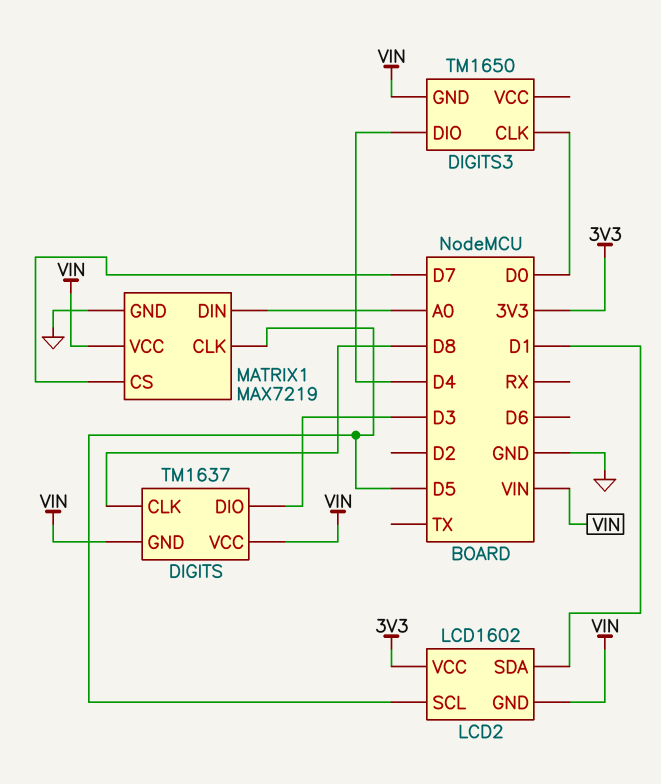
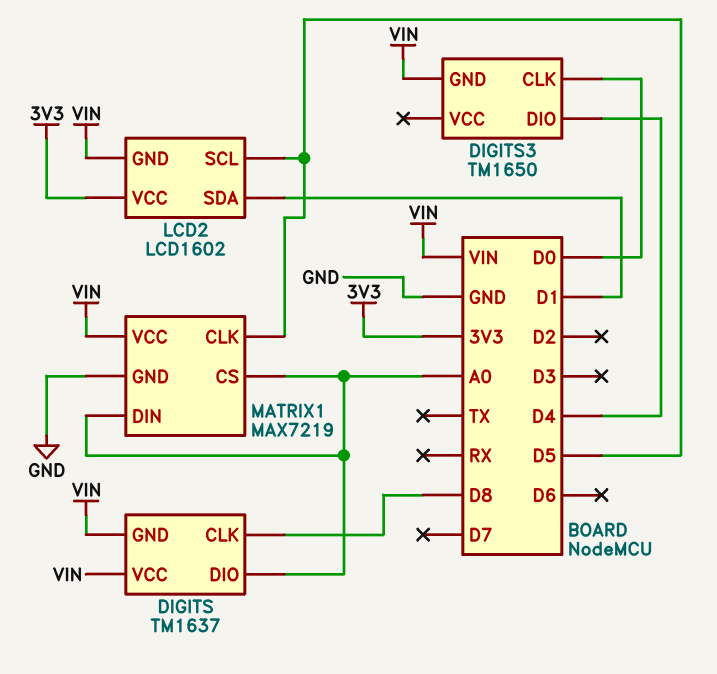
DIGITS pin DIO: D3 -> A0
MATRIX1 pin CS: D7 -> A0

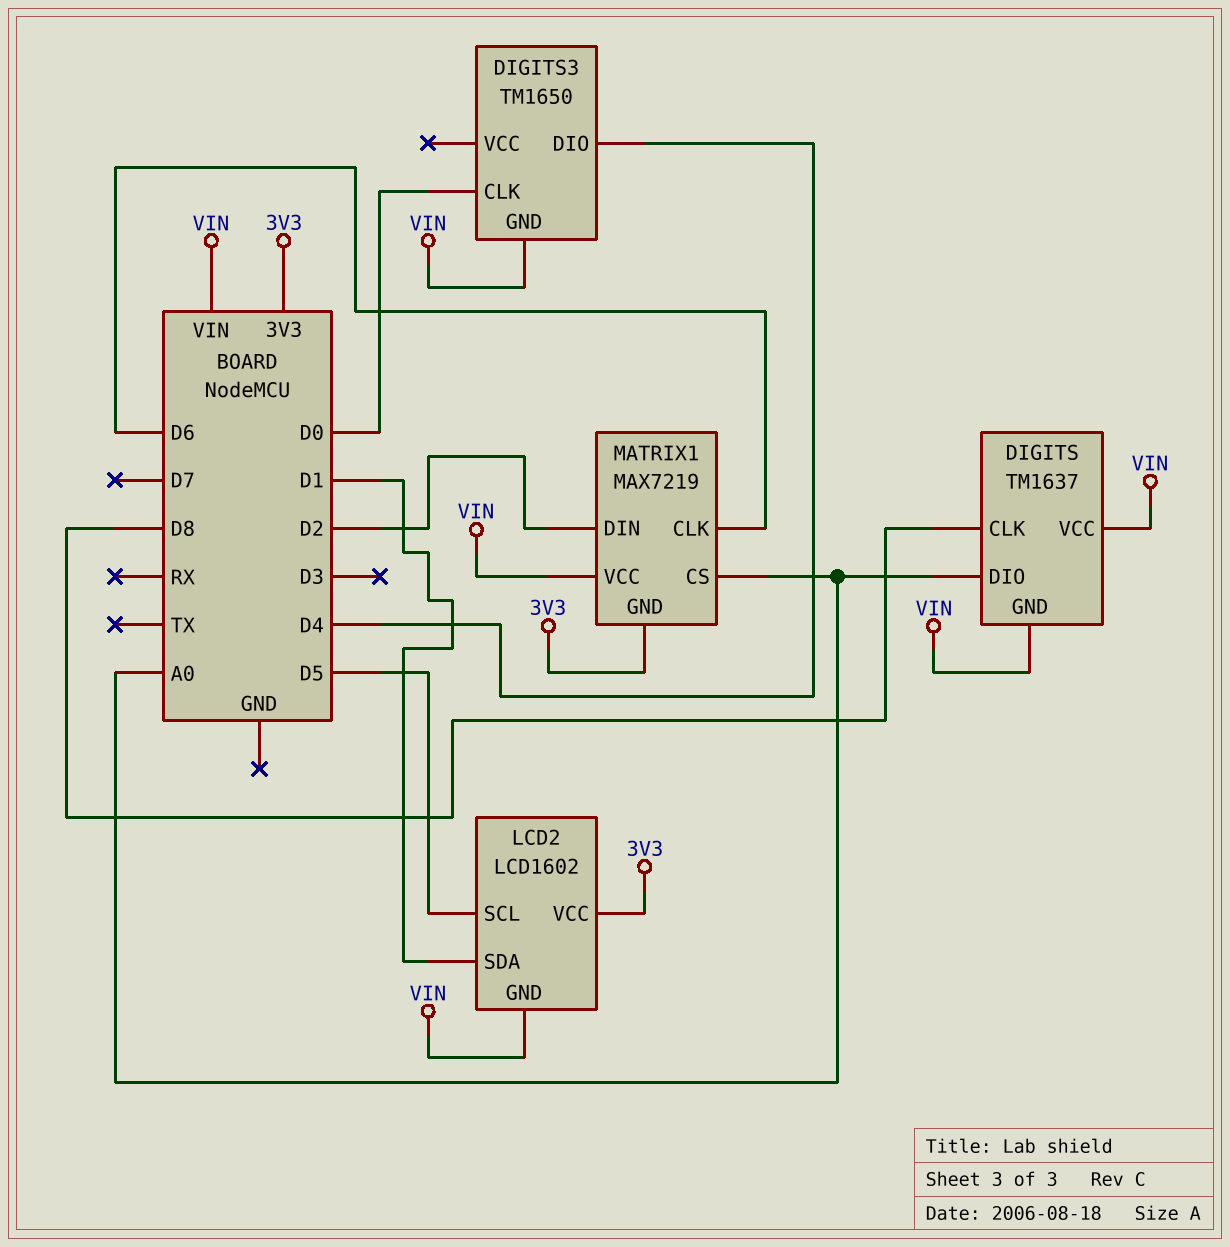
MATRIX1 pin CLK: D5 -> D6
MATRIX1 pin DIN: A0 -> D2
MATRIX1 pin GND: GND -> 3V3

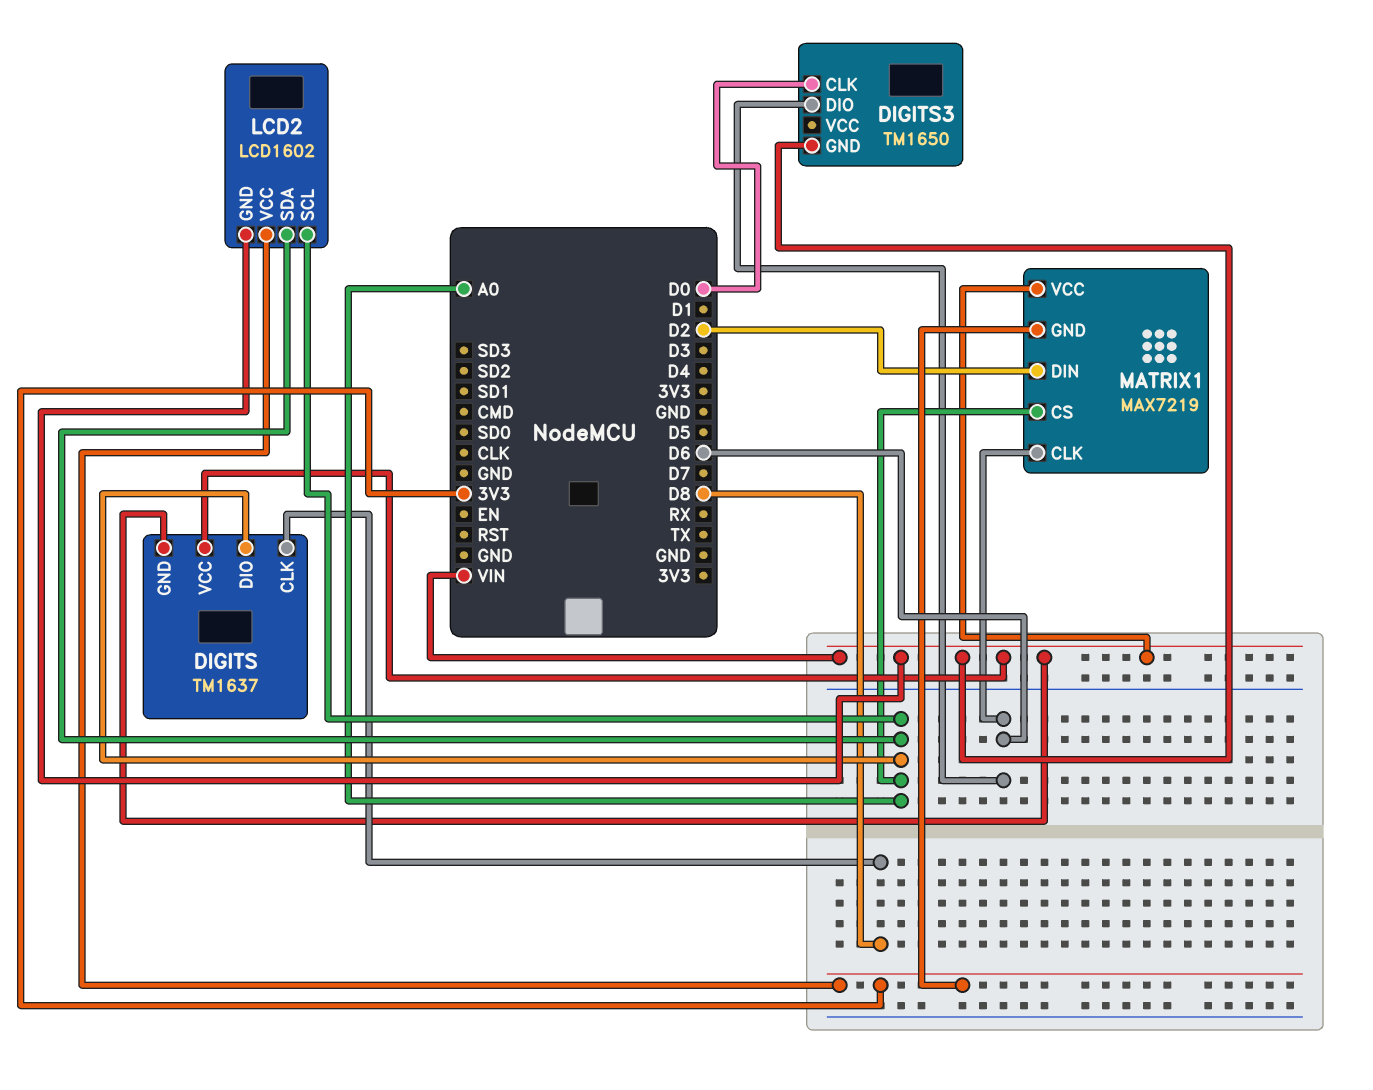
DIGITS3 pin DIO: D4 -> D6
LCD2 pin SCL: D5 -> A0
LCD2 pin SDA: D1 -> A0

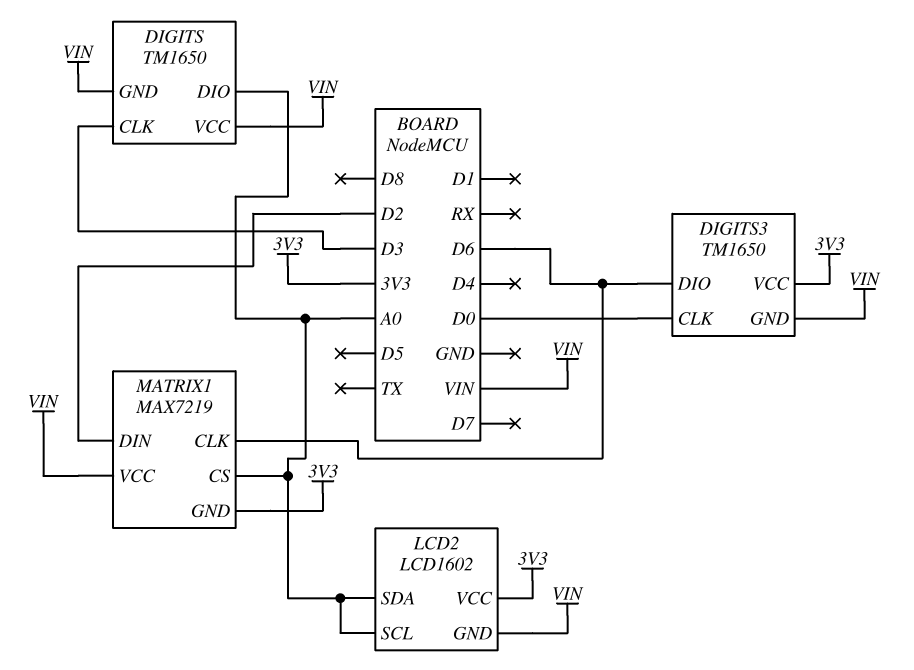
DIGITS: TM1637 -> TM1650
DIGITS pin CLK: D8 -> D3
DIGITS3 pin VCC: none -> 3V3

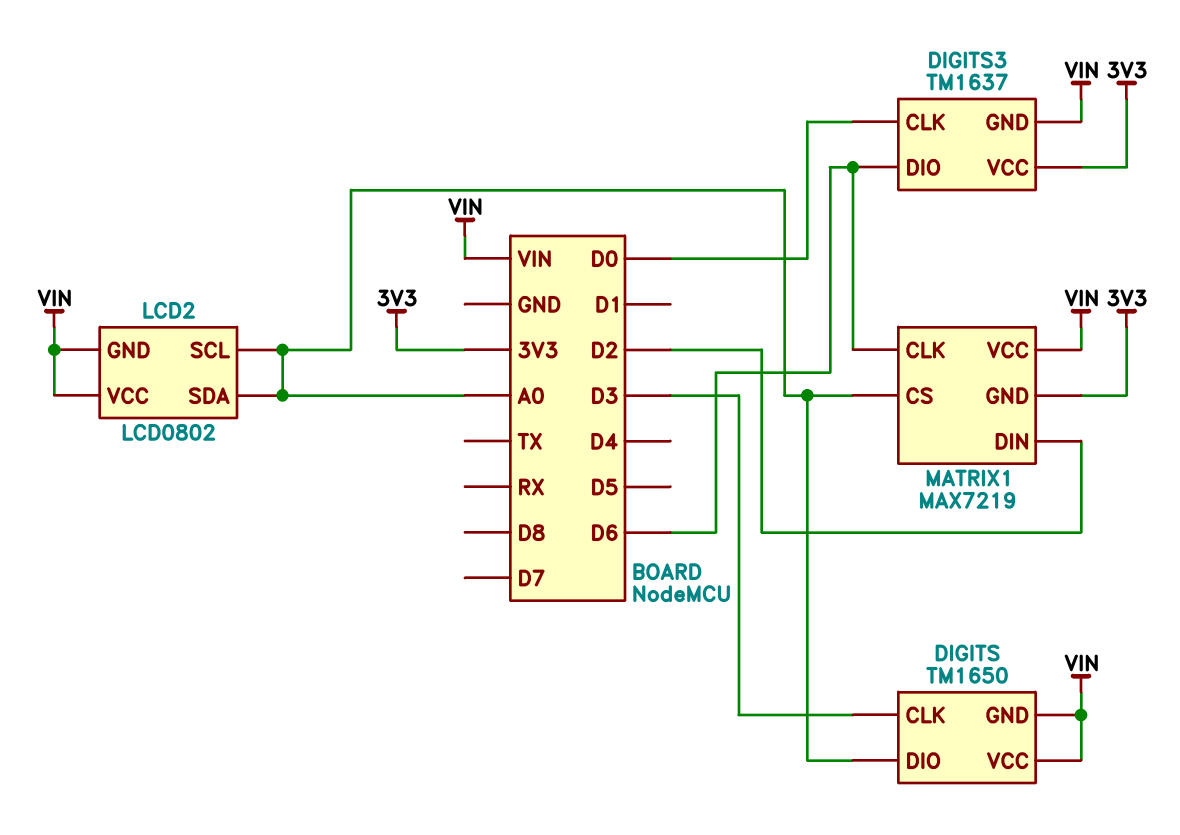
DIGITS3: TM1650 -> TM1637
LCD2: LCD1602 -> LCD0802
LCD2 pin VCC: 3V3 -> VIN

